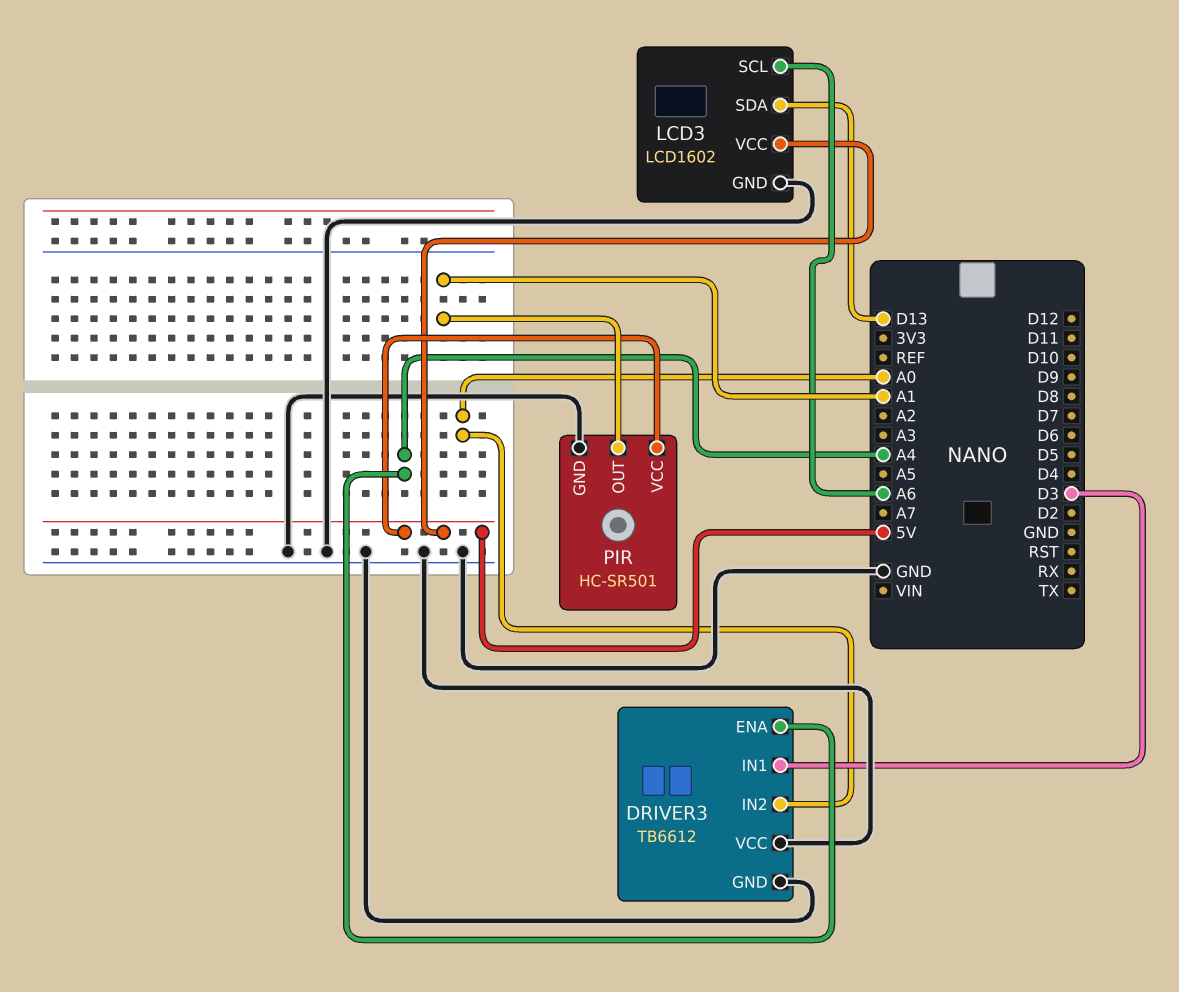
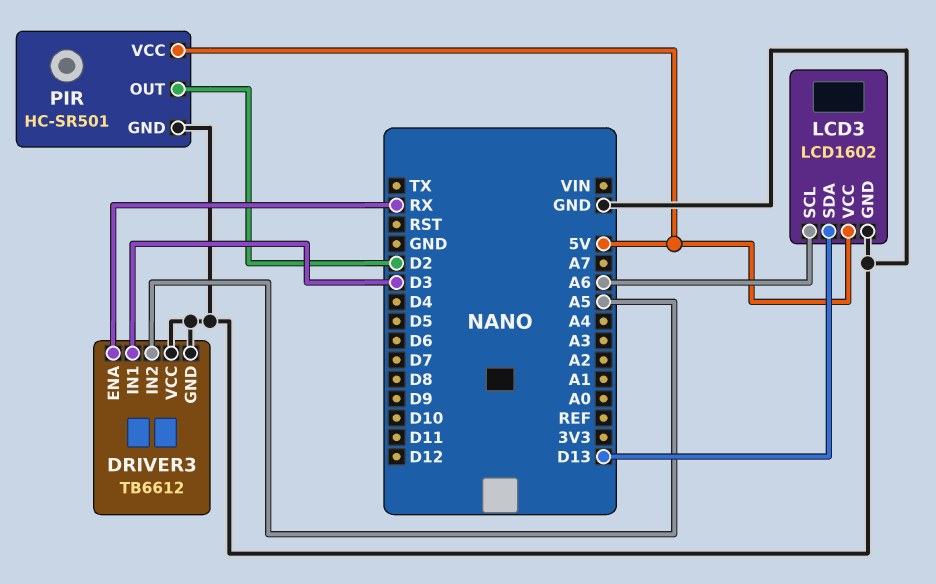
DRIVER3 pin ENA: A4 -> RX
DRIVER3 pin IN2: A0 -> A5
PIR pin OUT: A1 -> D2

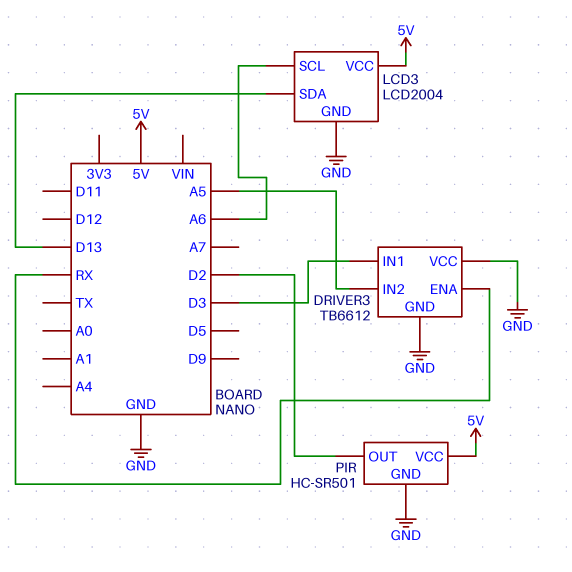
LCD3: LCD1602 -> LCD2004

